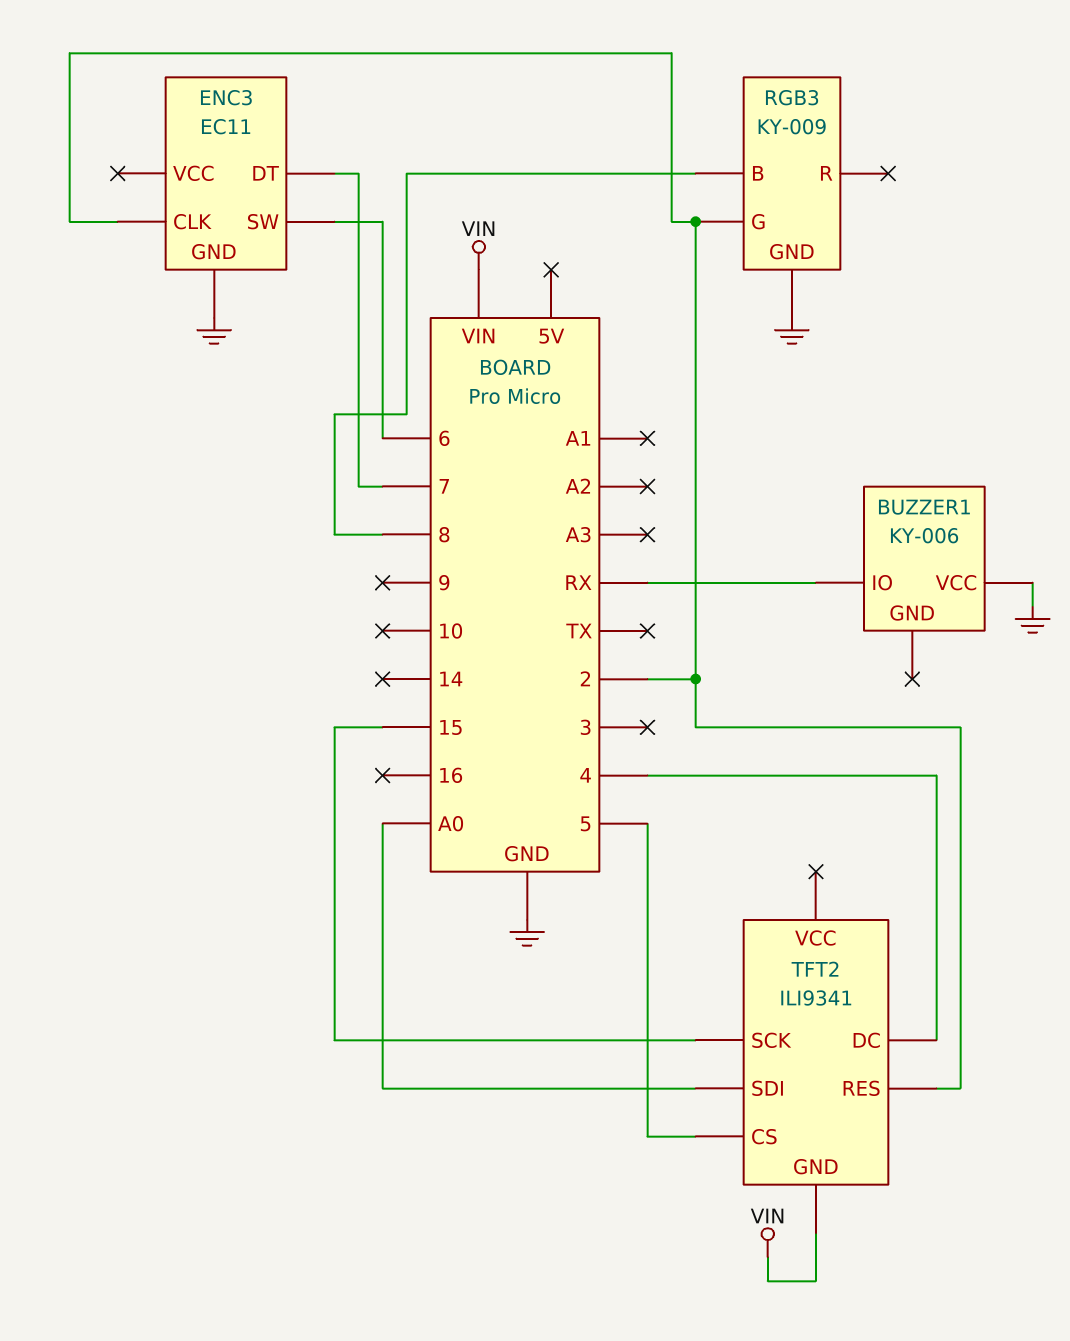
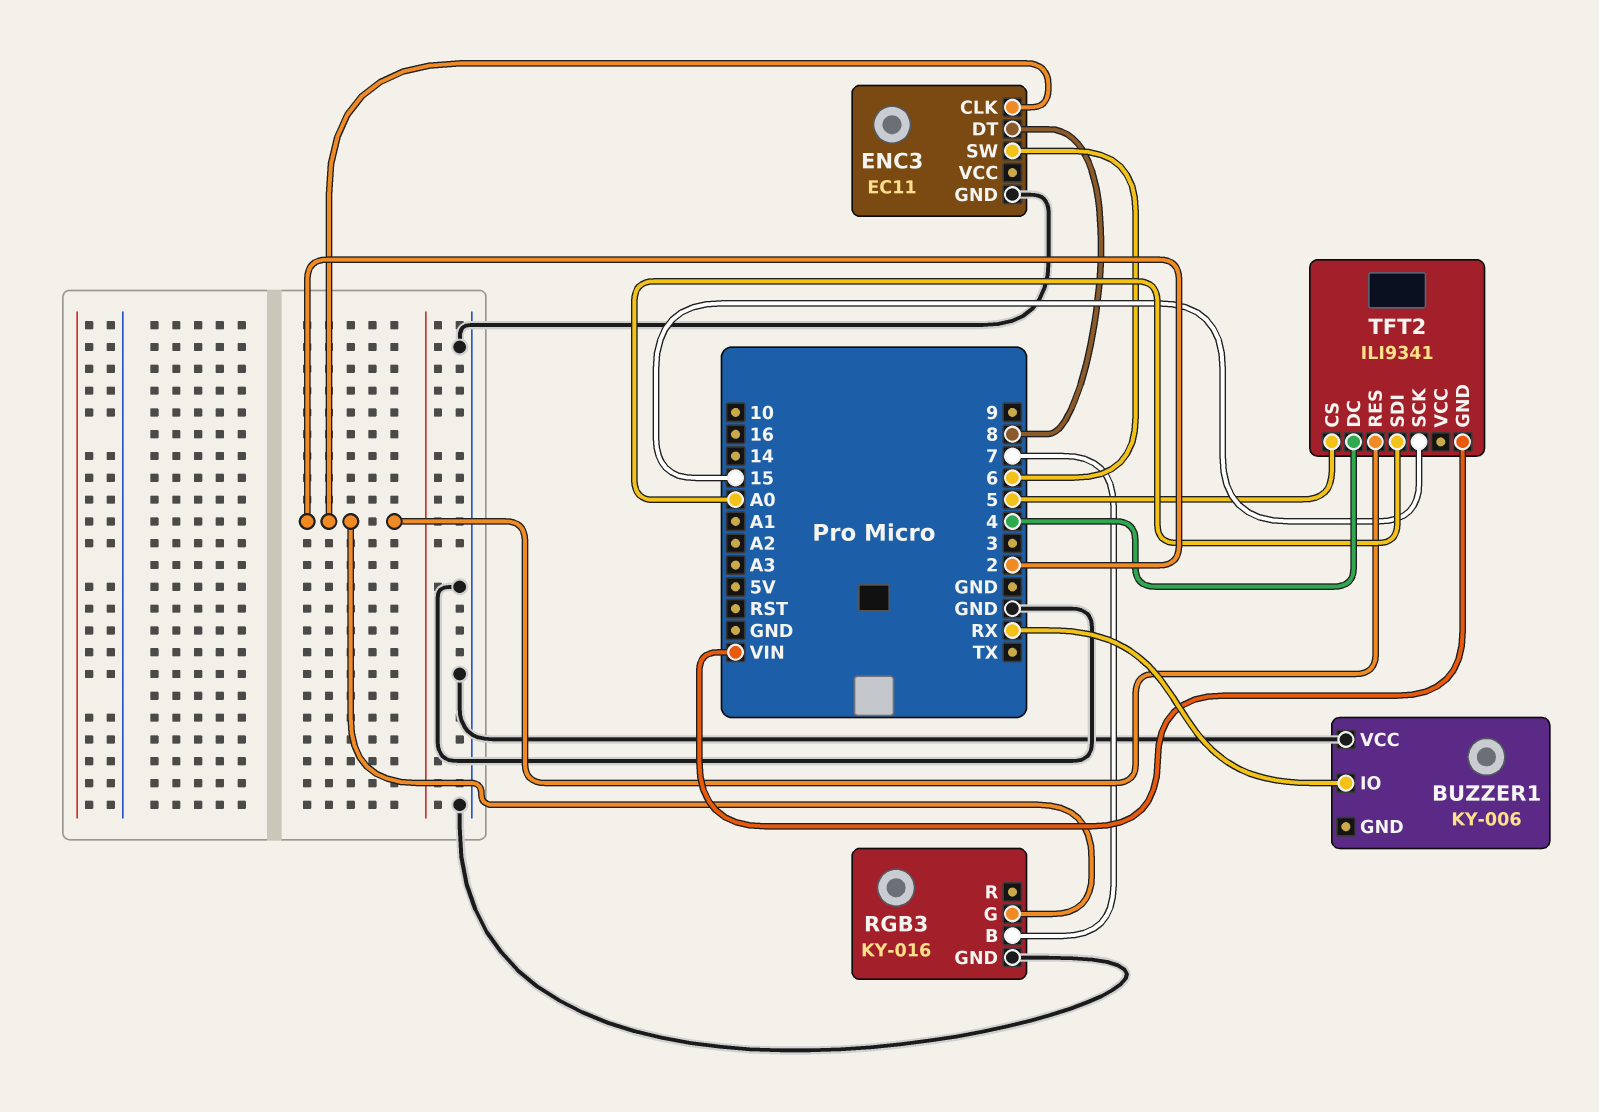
ENC3 pin DT: 7 -> 8
RGB3: KY-009 -> KY-016
RGB3 pin B: 8 -> 7

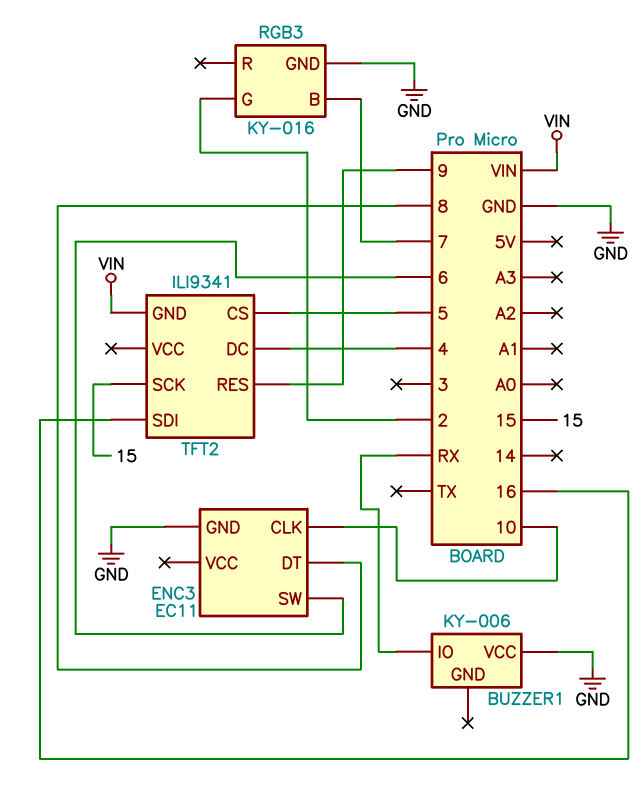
ENC3 pin CLK: 2 -> 10
TFT2 pin RES: 2 -> 9
TFT2 pin SDI: A0 -> 16

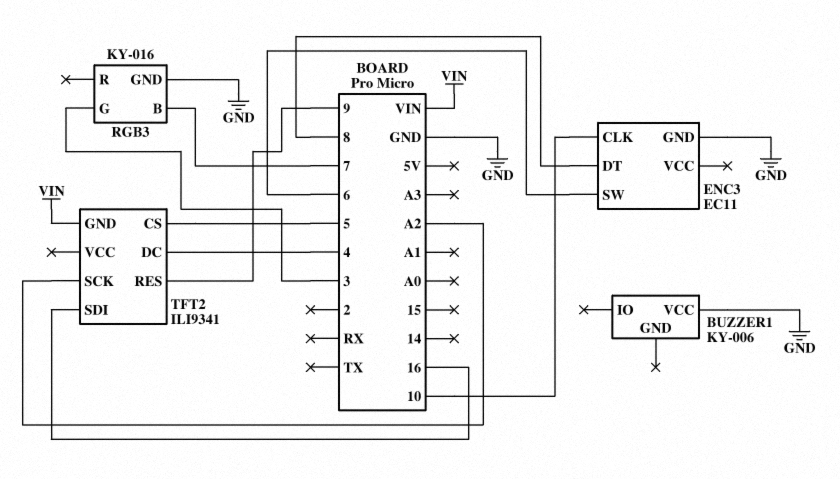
BUZZER1 pin IO: RX -> none
RGB3 pin G: 2 -> 3
TFT2 pin SCK: 15 -> A2

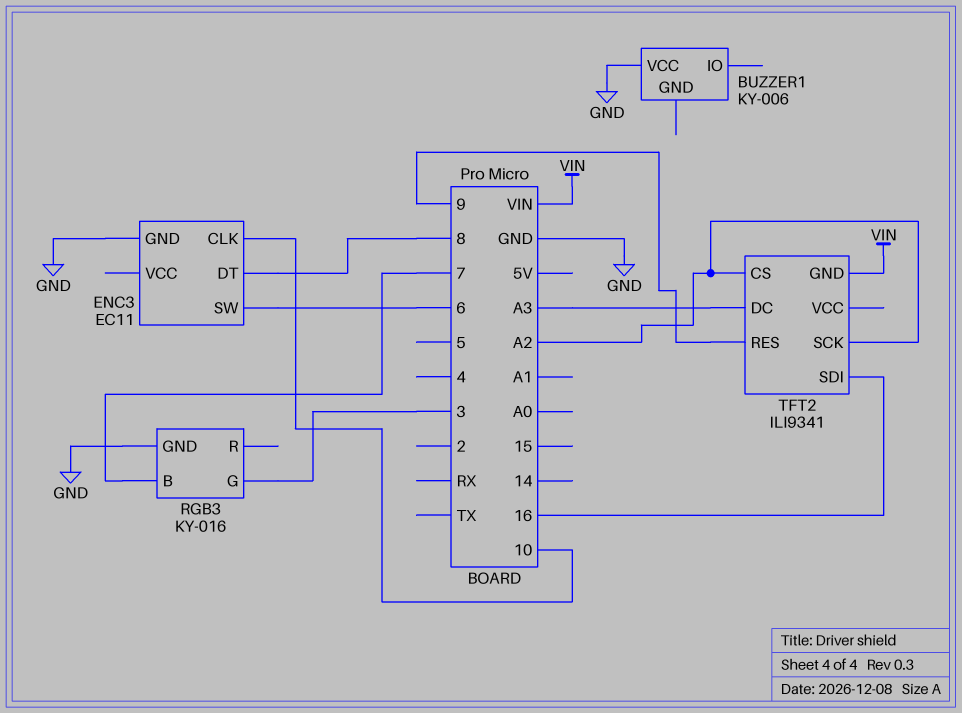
TFT2 pin CS: 5 -> A2
TFT2 pin DC: 4 -> A3

